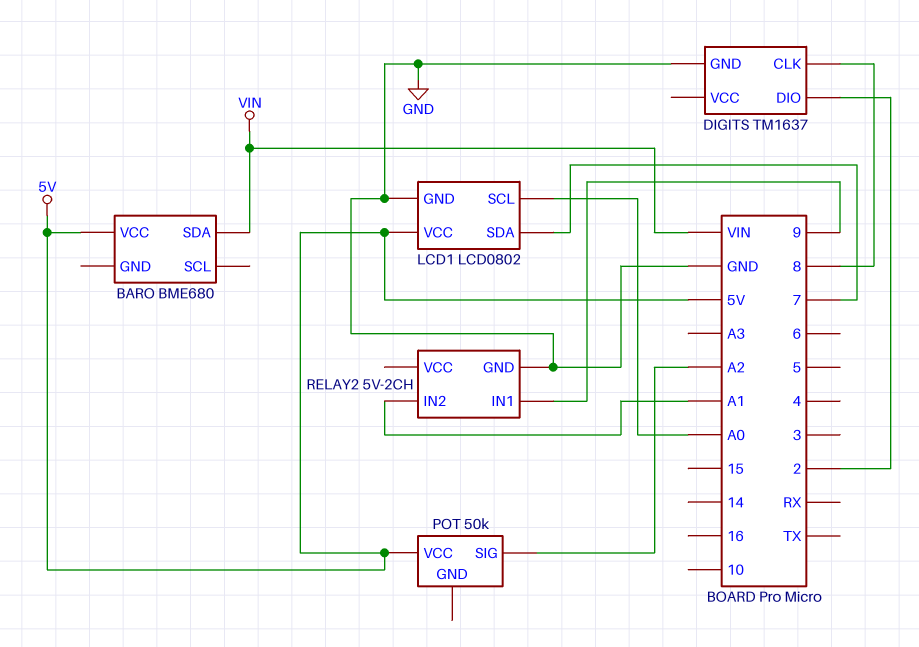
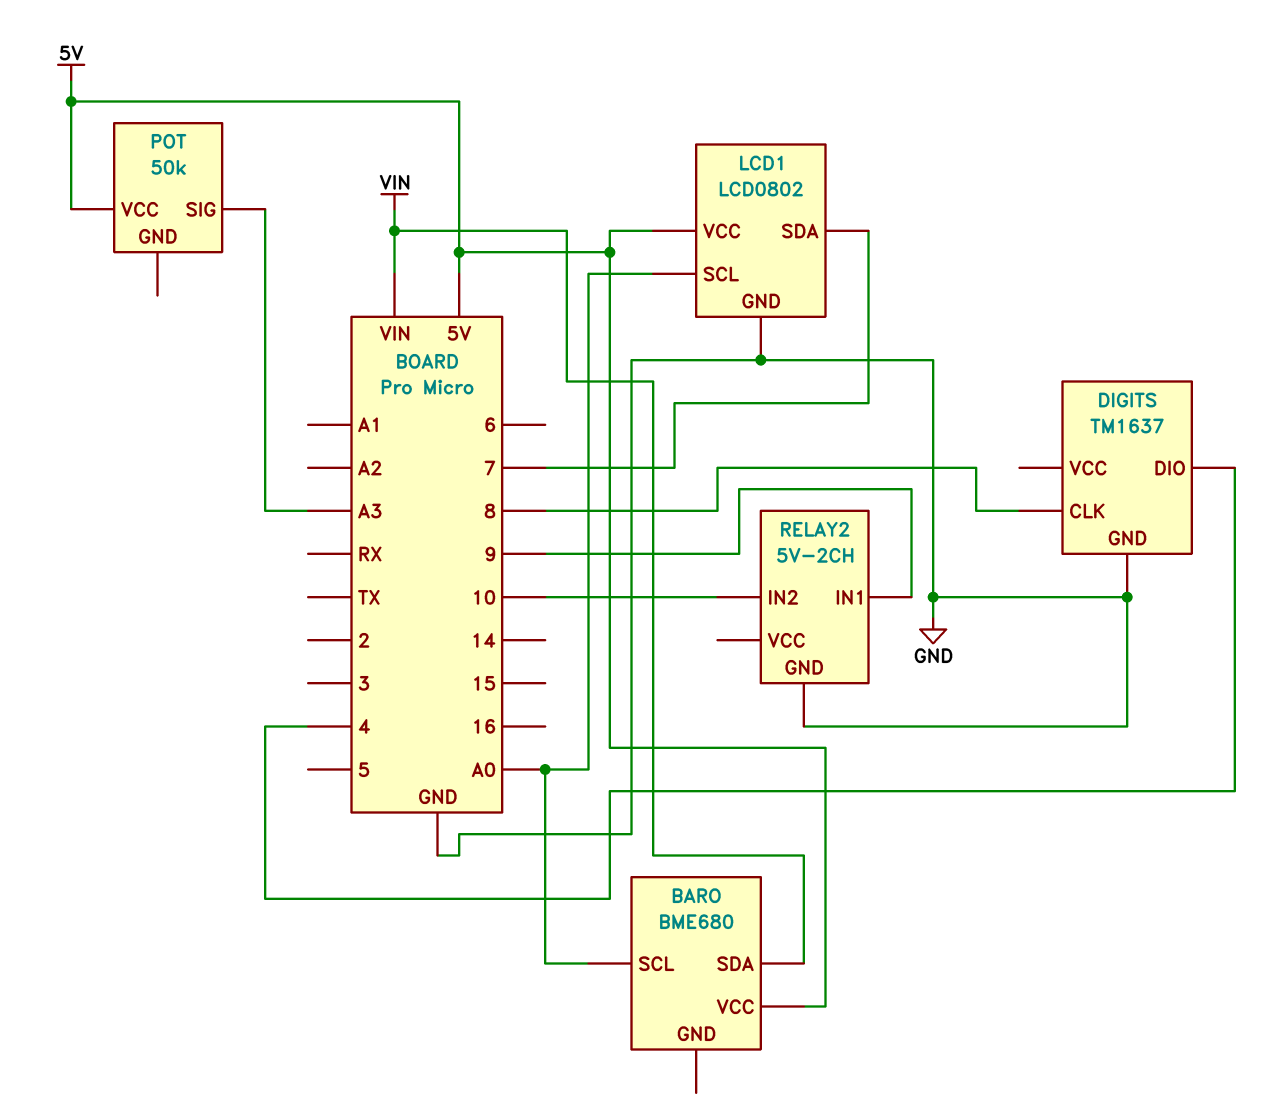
BARO pin SCL: none -> A0
DIGITS pin DIO: 2 -> 4
POT pin SIG: A2 -> A3
RELAY2 pin IN2: A1 -> 10

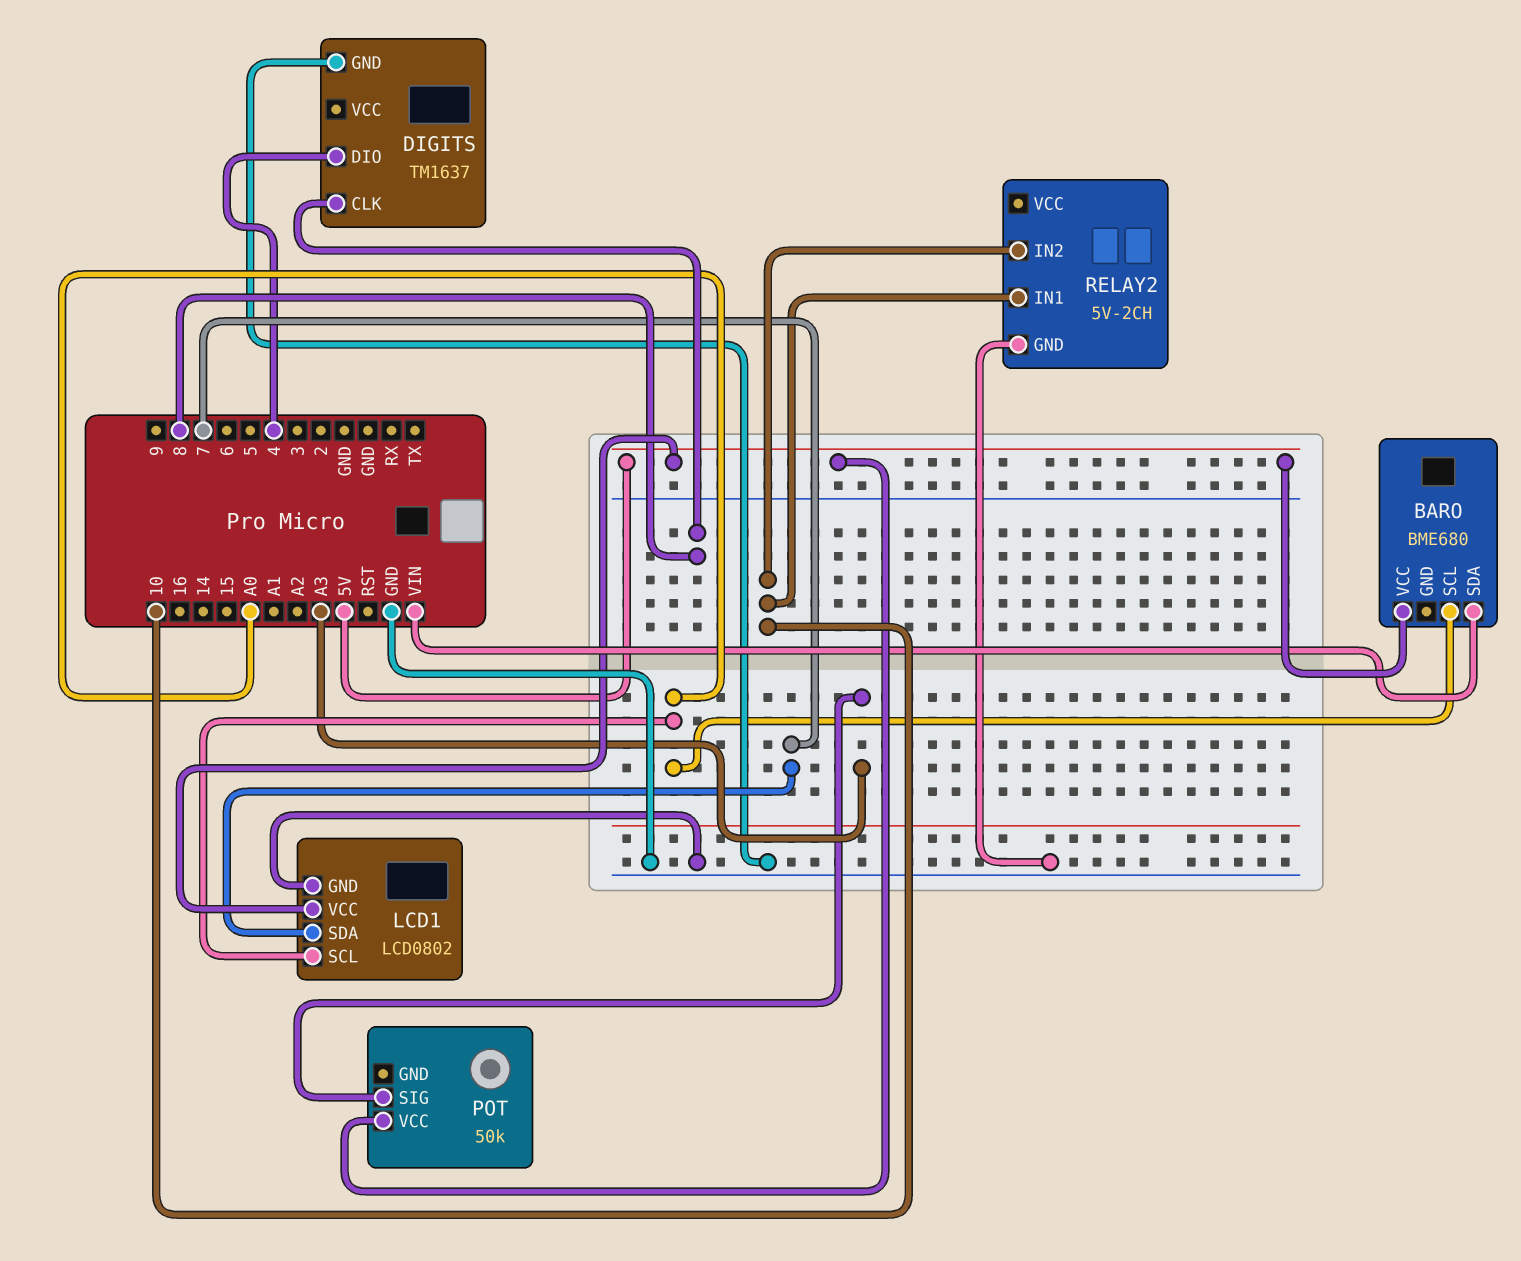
RELAY2 pin IN1: 9 -> 10

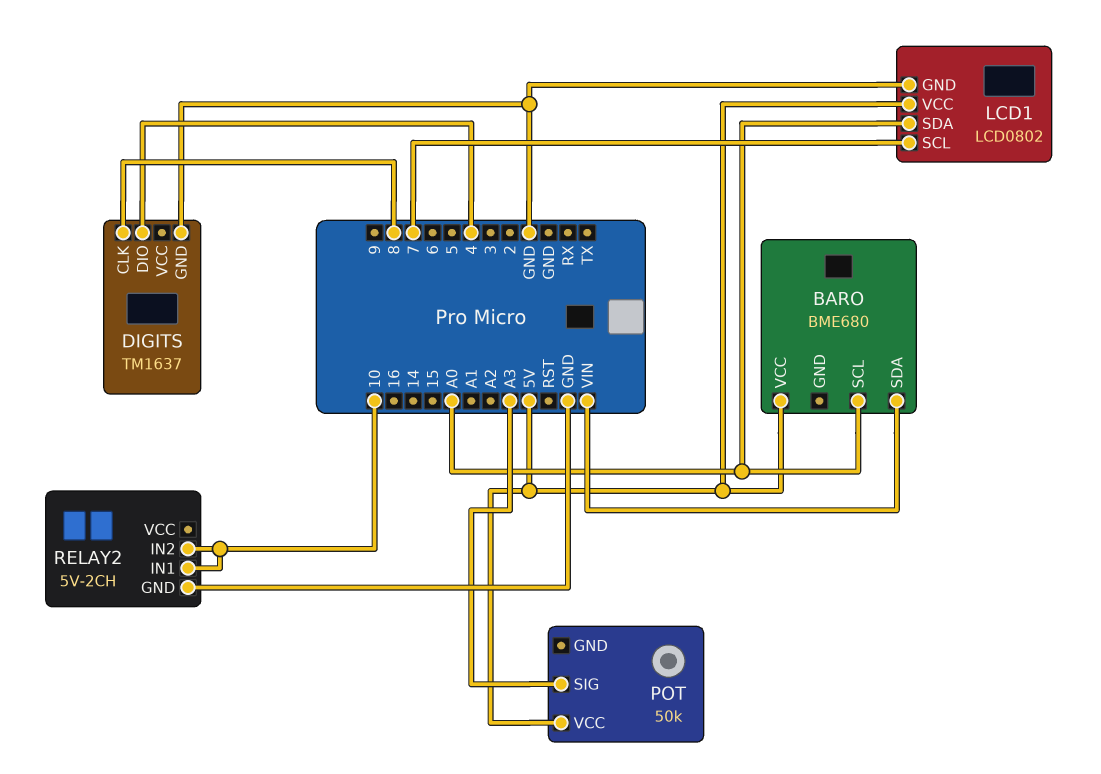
LCD1 pin SCL: A0 -> 7
LCD1 pin SDA: 7 -> A0

